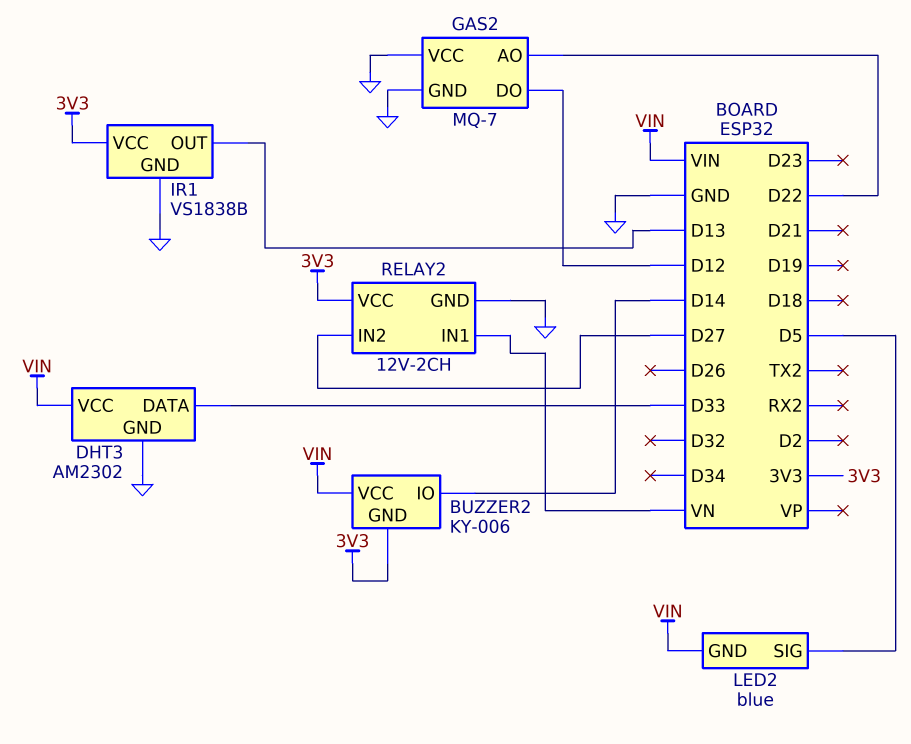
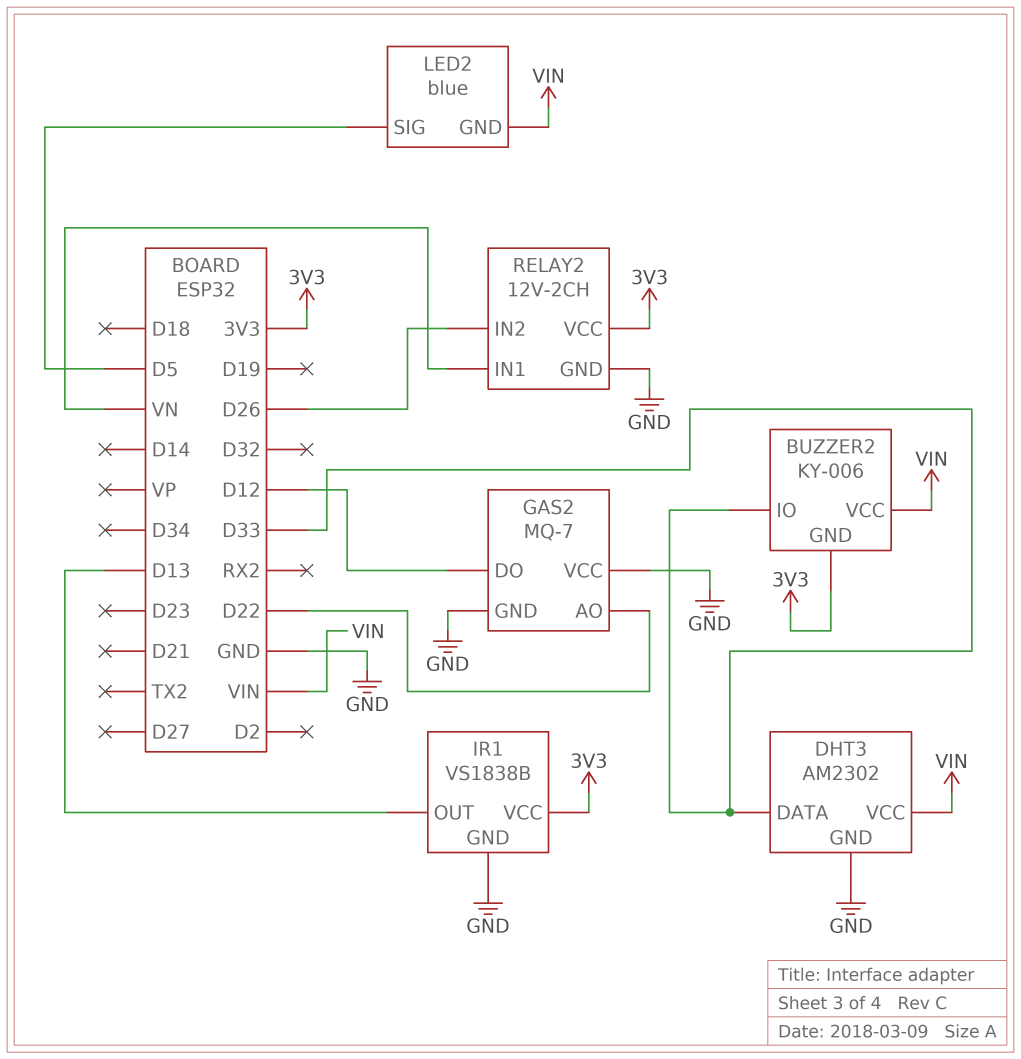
BUZZER2 pin IO: D14 -> D33
RELAY2 pin IN2: D27 -> D26

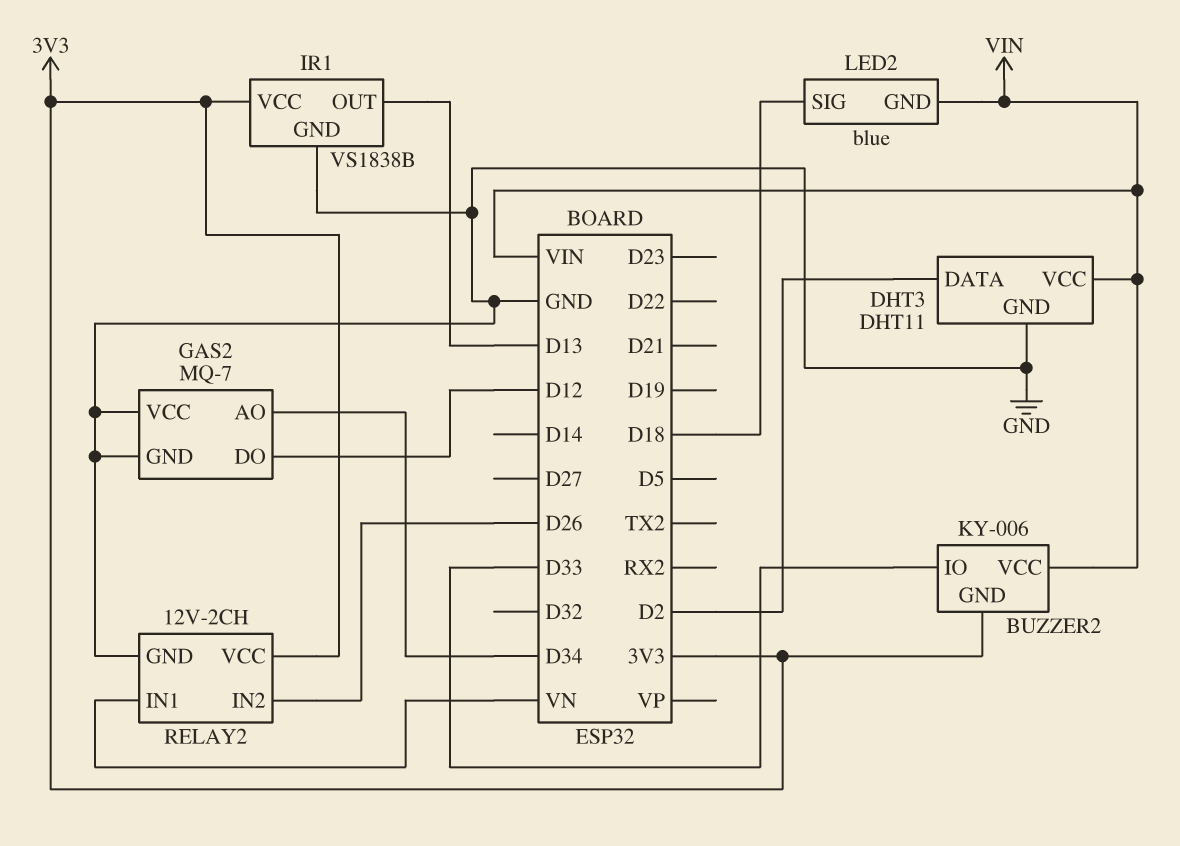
DHT3: AM2302 -> DHT11
DHT3 pin DATA: D33 -> D2
GAS2 pin AO: D22 -> D34
LED2 pin SIG: D5 -> D18

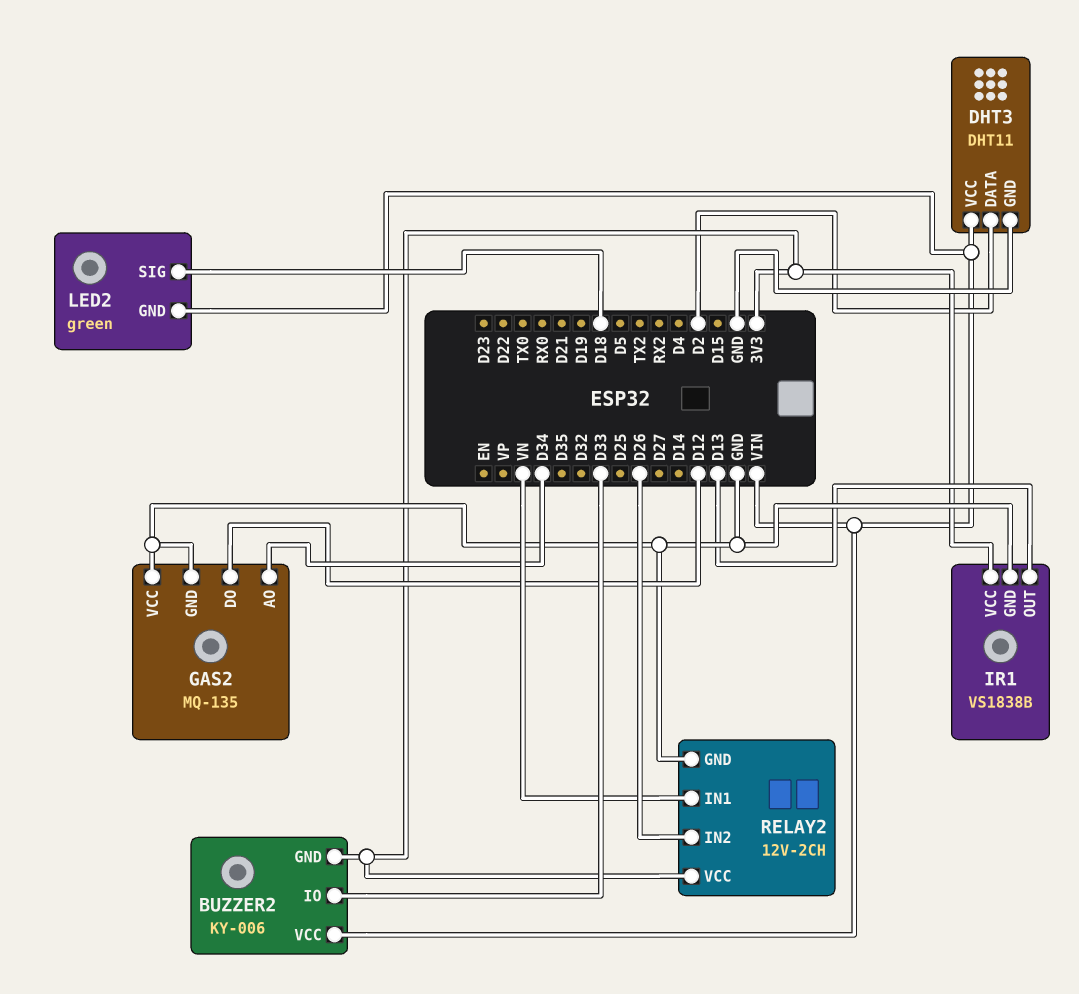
GAS2: MQ-7 -> MQ-135
LED2: blue -> green

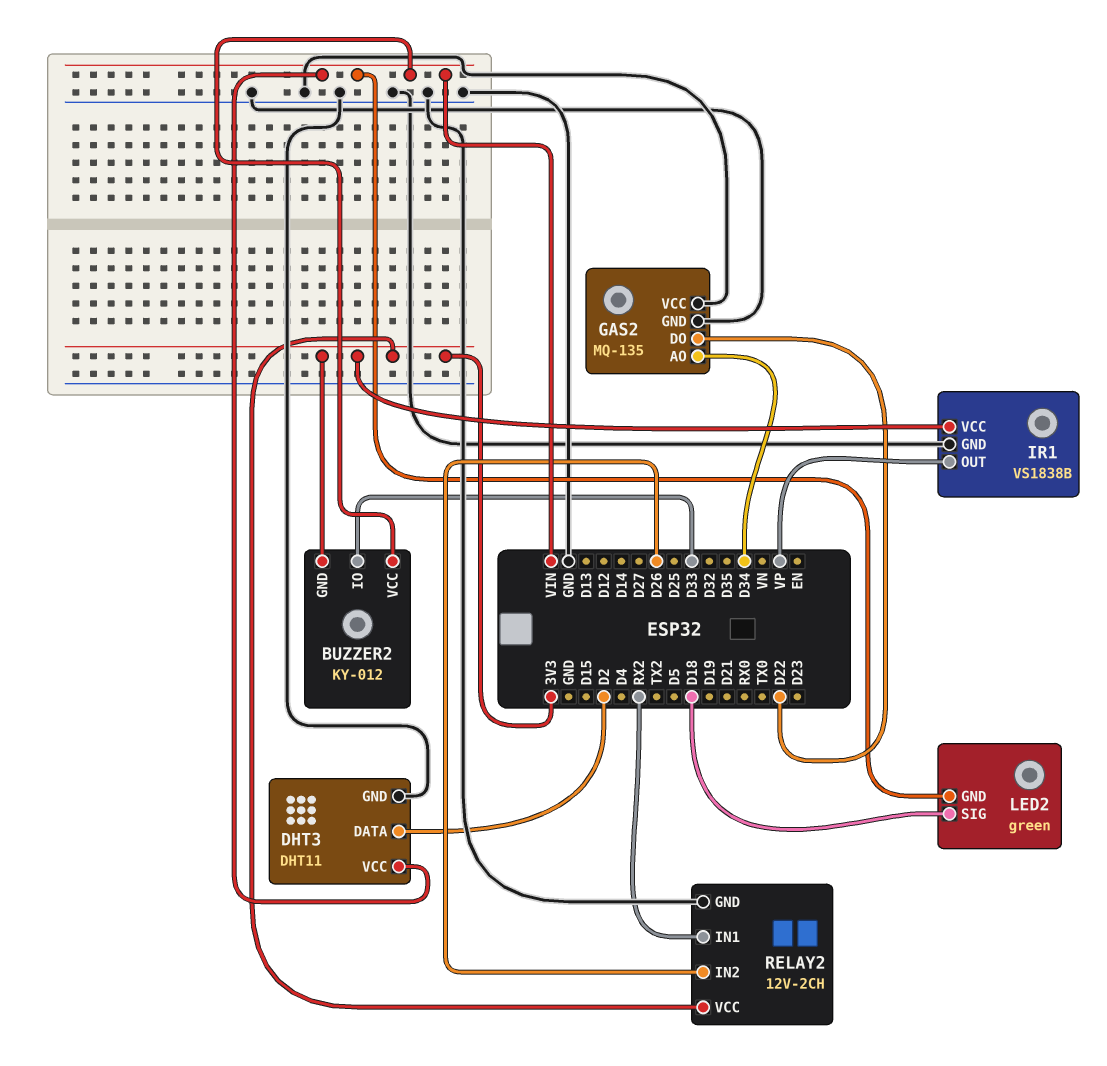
BUZZER2: KY-006 -> KY-012
GAS2 pin DO: D12 -> D22
IR1 pin OUT: D13 -> VP
RELAY2 pin IN1: VN -> RX2

